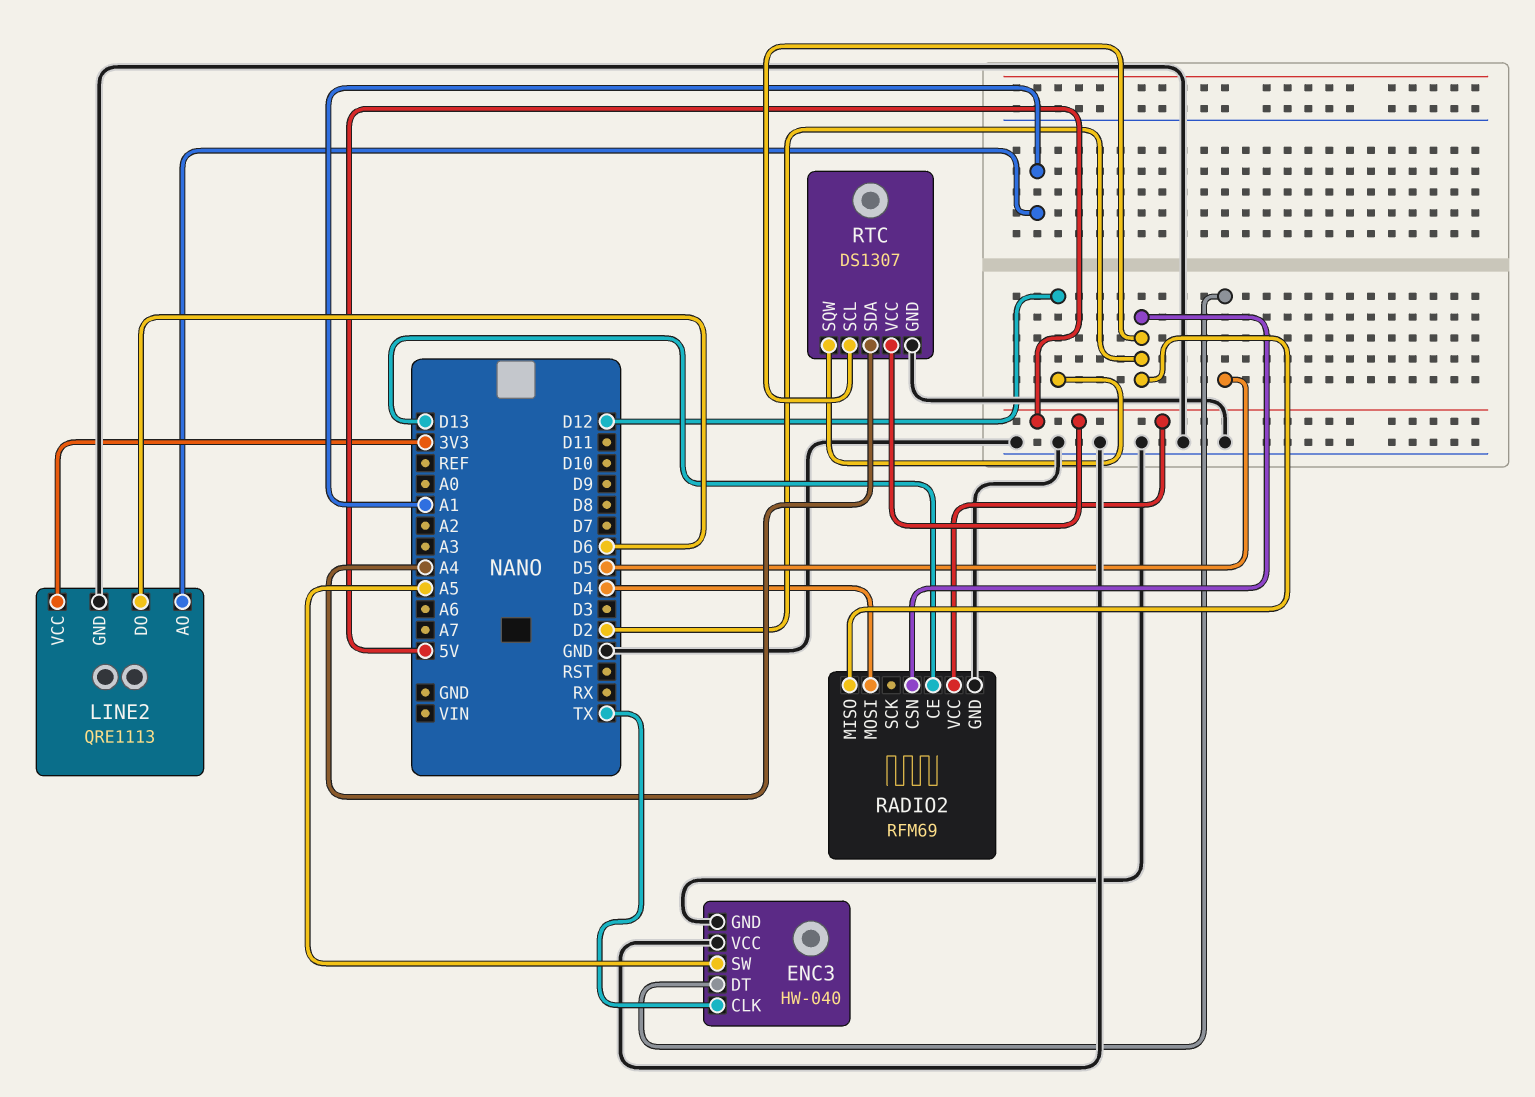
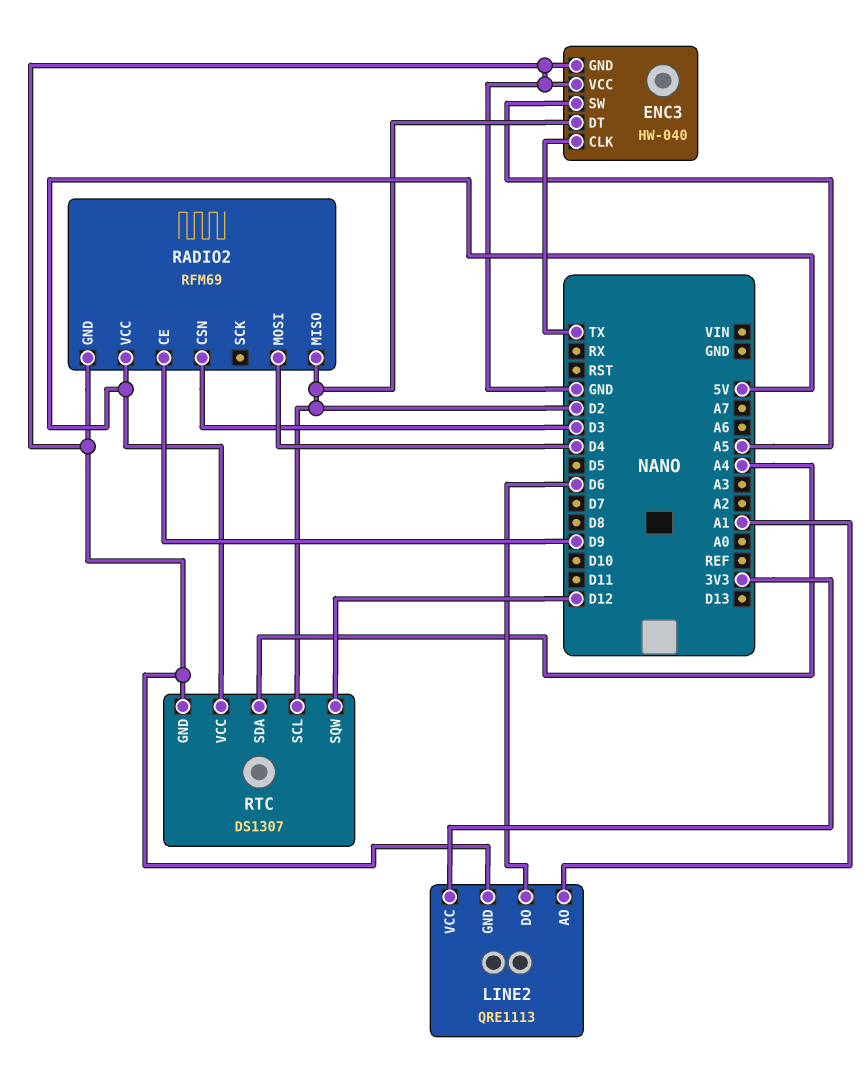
ENC3 pin DT: D5 -> D2
RADIO2 pin CE: D13 -> D9
RADIO2 pin CSN: D2 -> D3

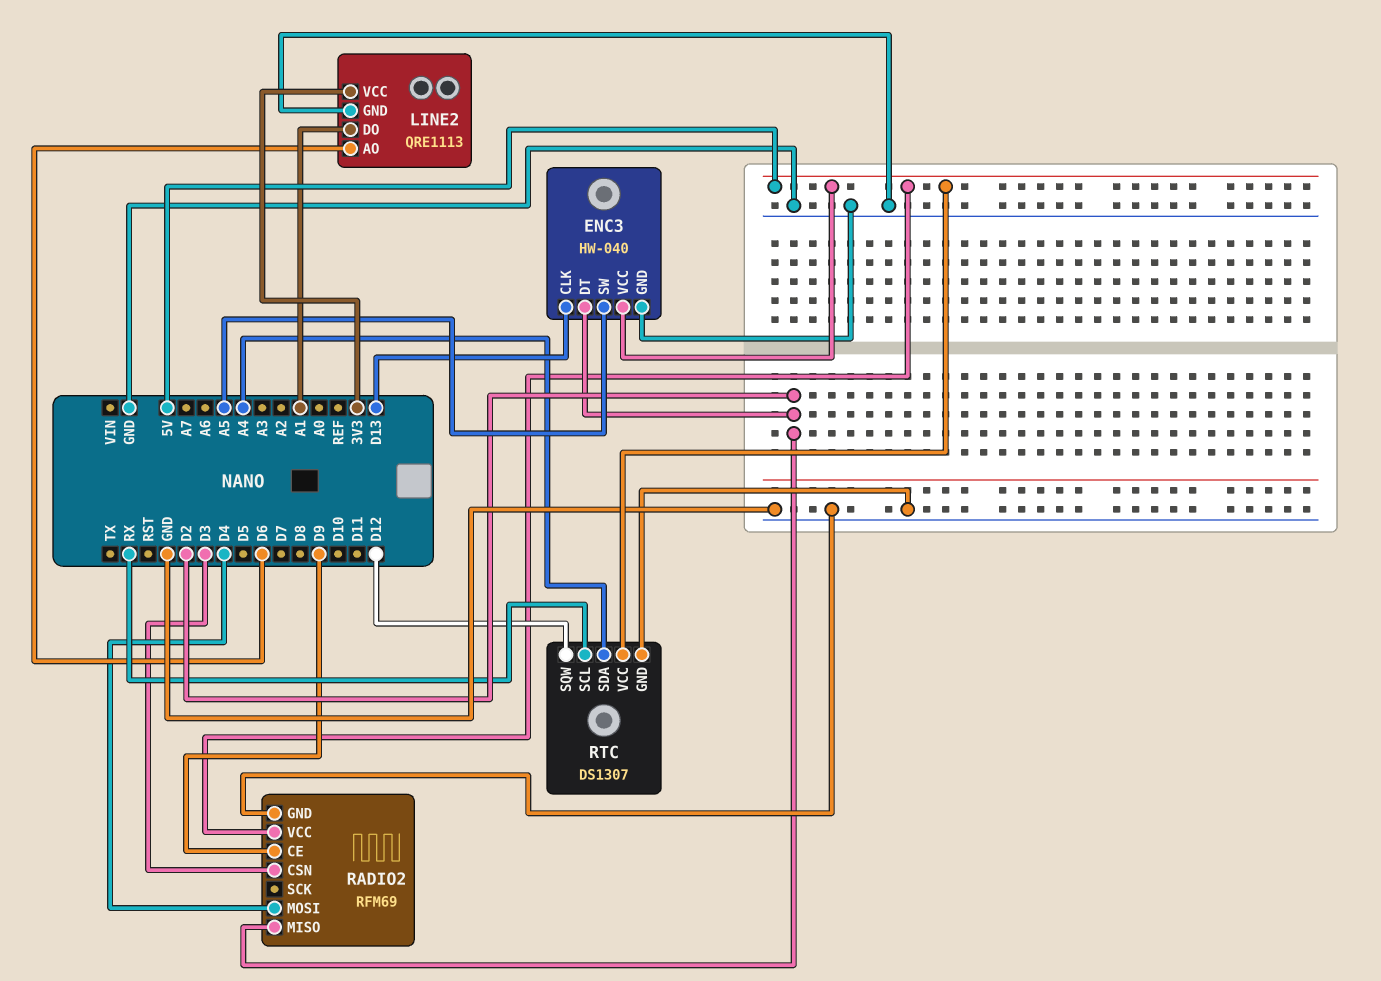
ENC3 pin CLK: TX -> D13
ENC3 pin VCC: GND -> 5V
LINE2 pin AO: A1 -> D6
LINE2 pin DO: D6 -> A1
RTC pin SCL: D2 -> RX

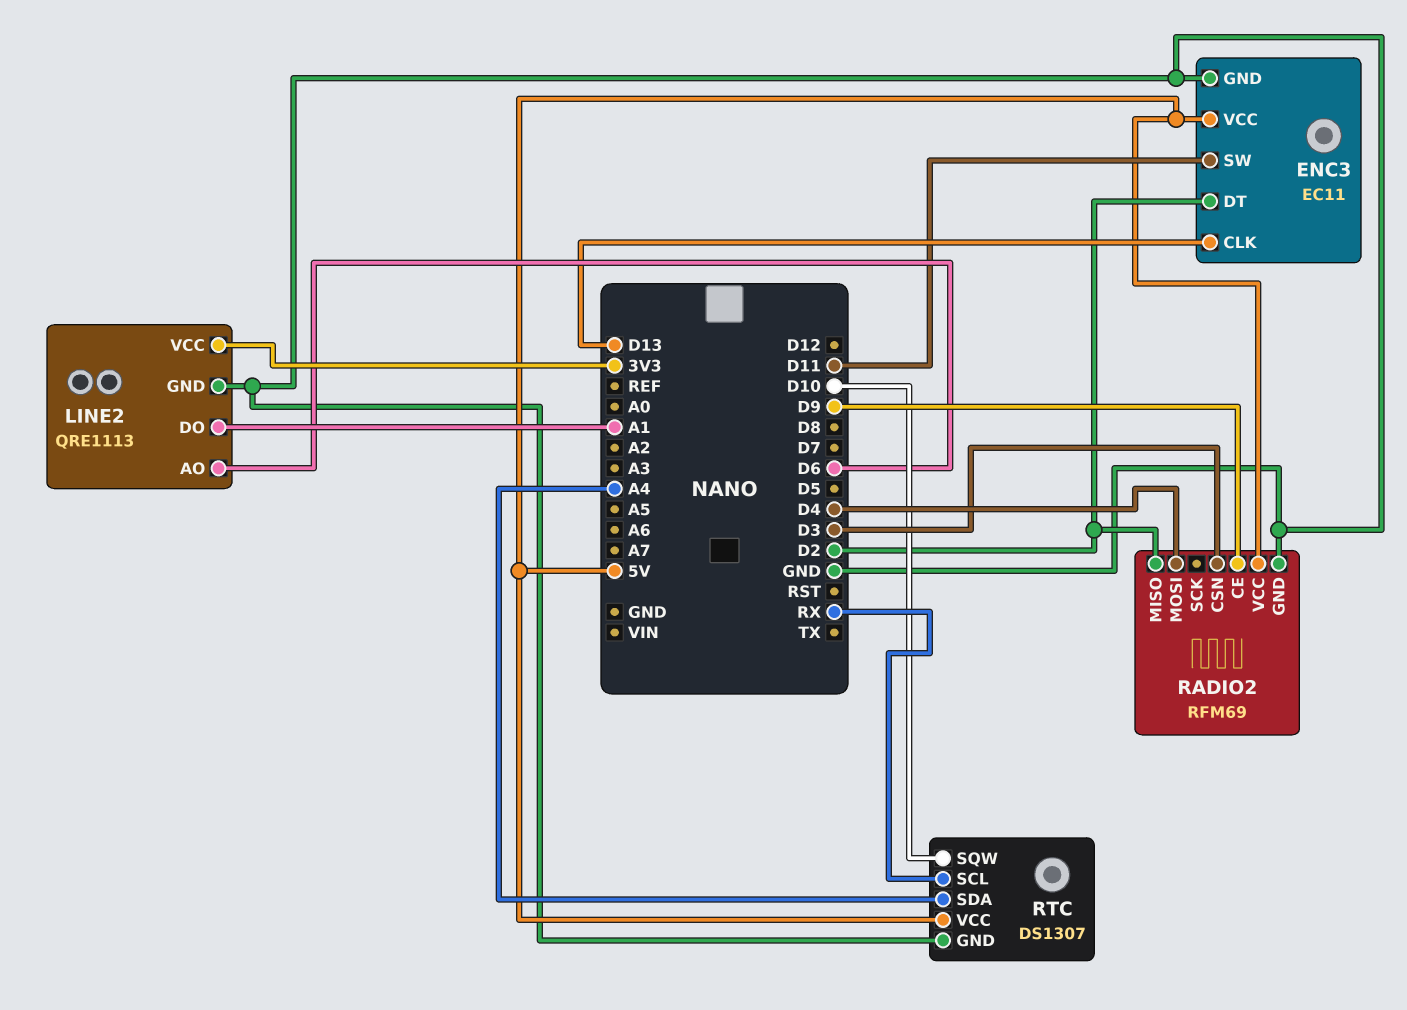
ENC3: HW-040 -> EC11
ENC3 pin SW: A5 -> D11
RTC pin SQW: D12 -> D10

